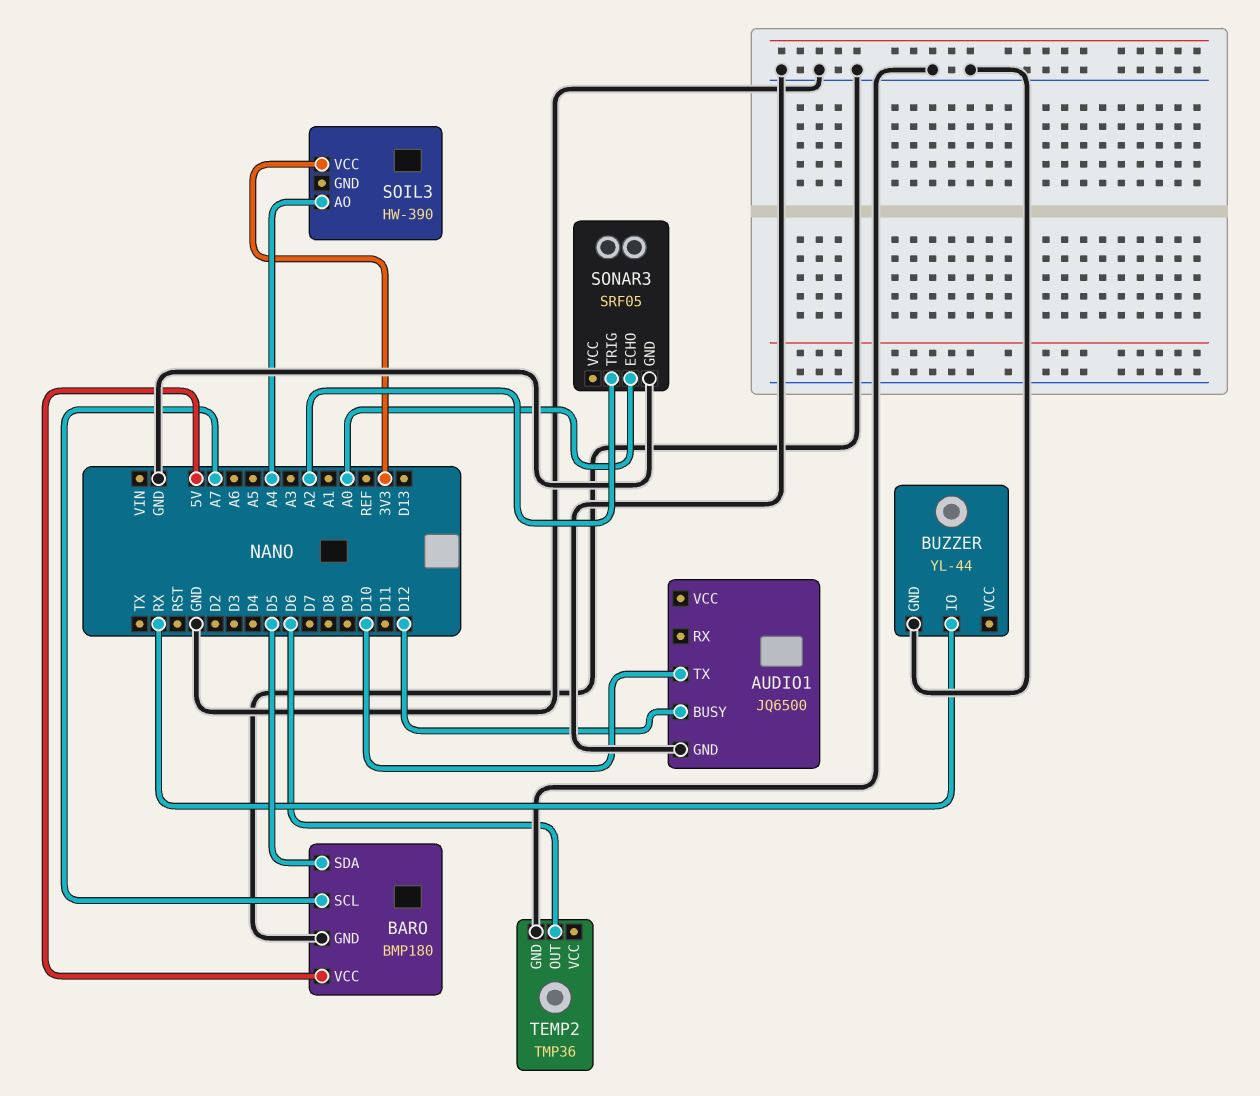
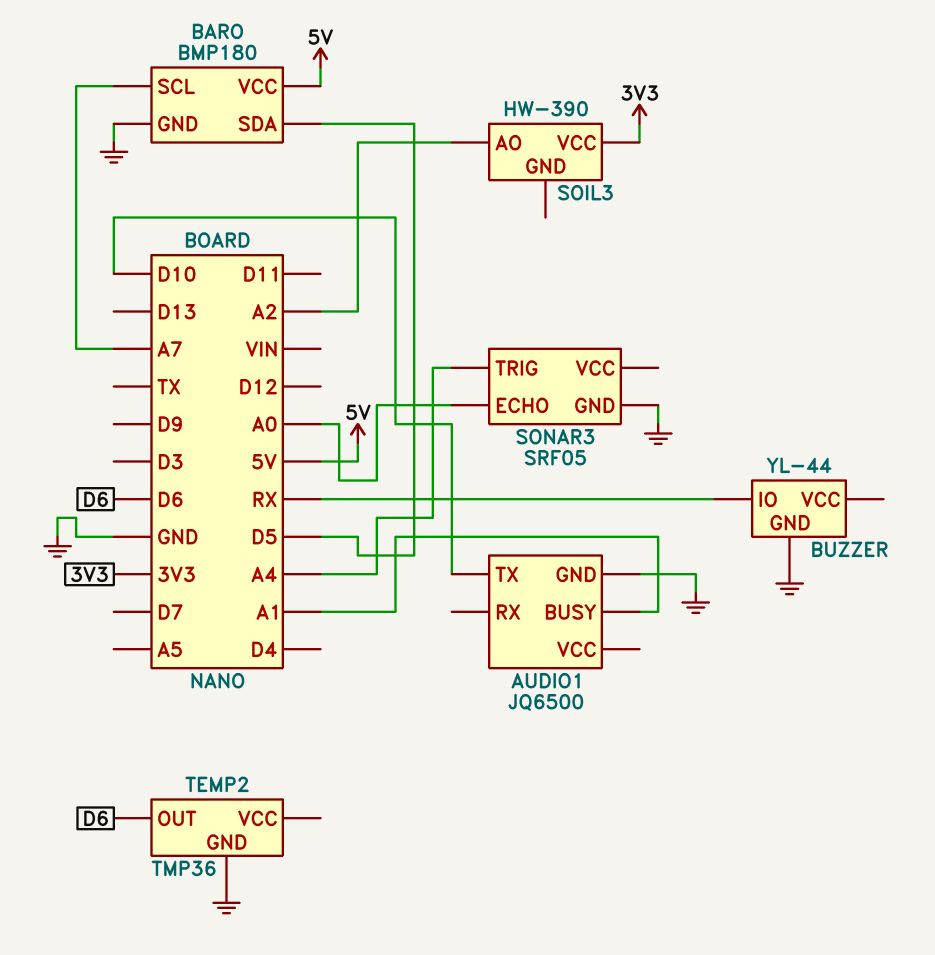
AUDIO1 pin BUSY: D12 -> A1
SOIL3 pin AO: A4 -> A2
SONAR3 pin TRIG: A2 -> A4

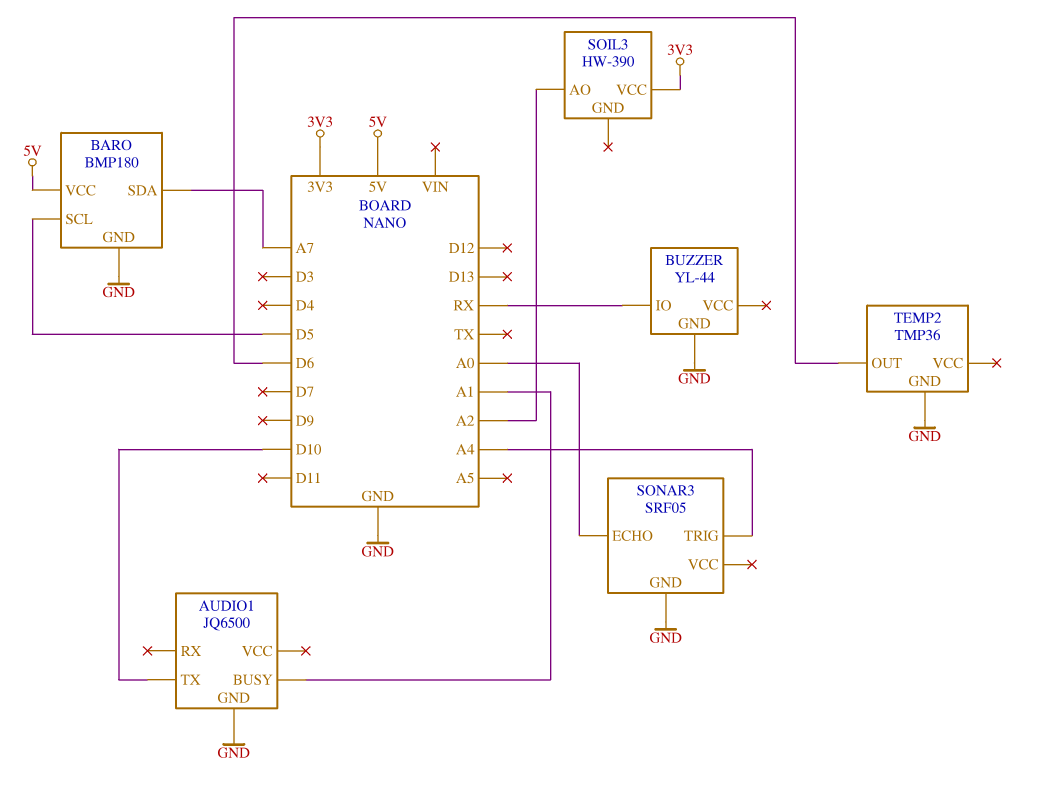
BARO pin SCL: A7 -> D5
BARO pin SDA: D5 -> A7

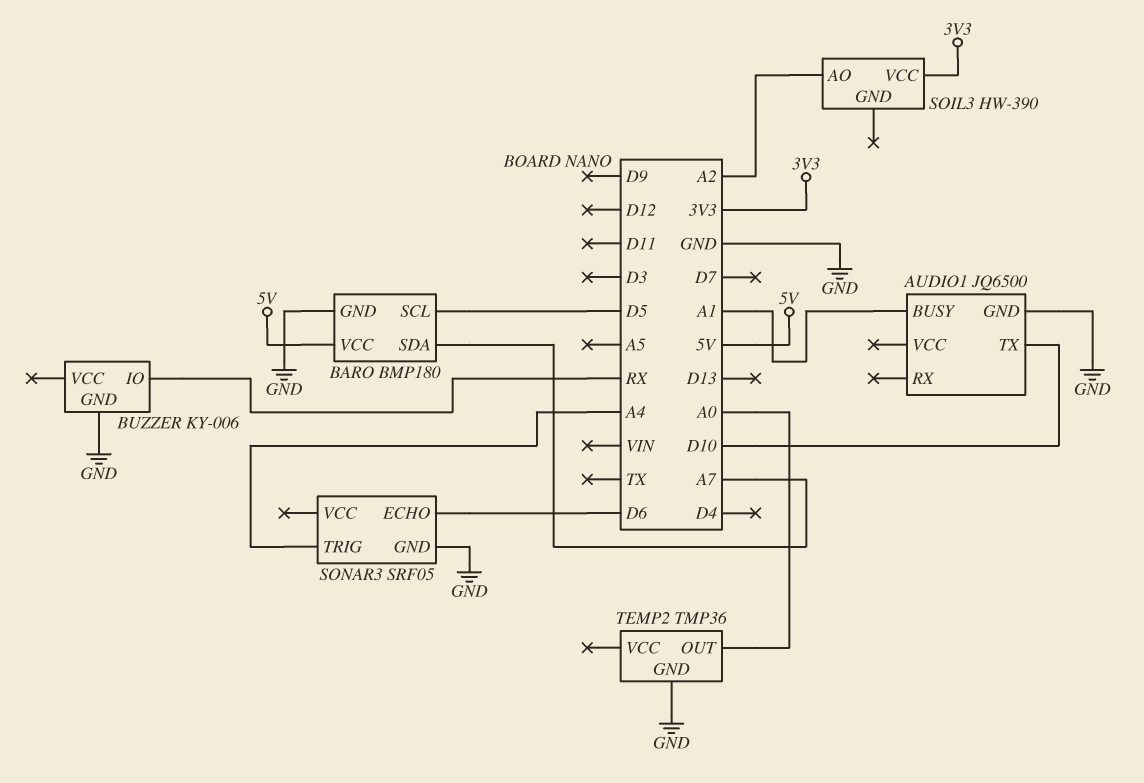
BUZZER: YL-44 -> KY-006
SONAR3 pin ECHO: A0 -> D6
TEMP2 pin OUT: D6 -> A0

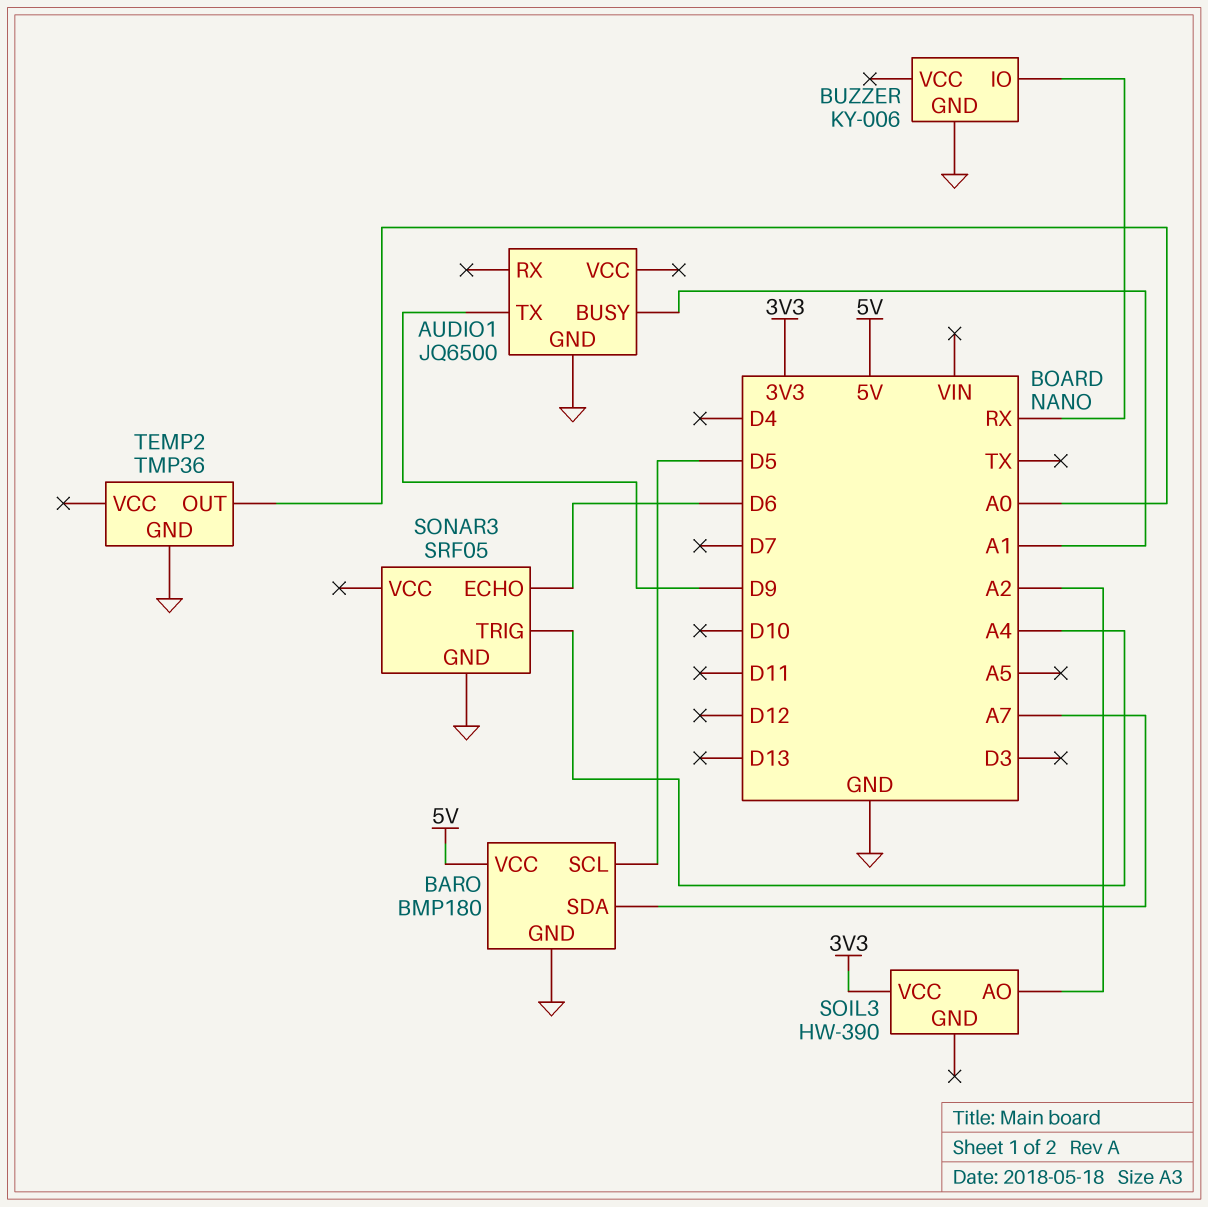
AUDIO1 pin TX: D10 -> D9

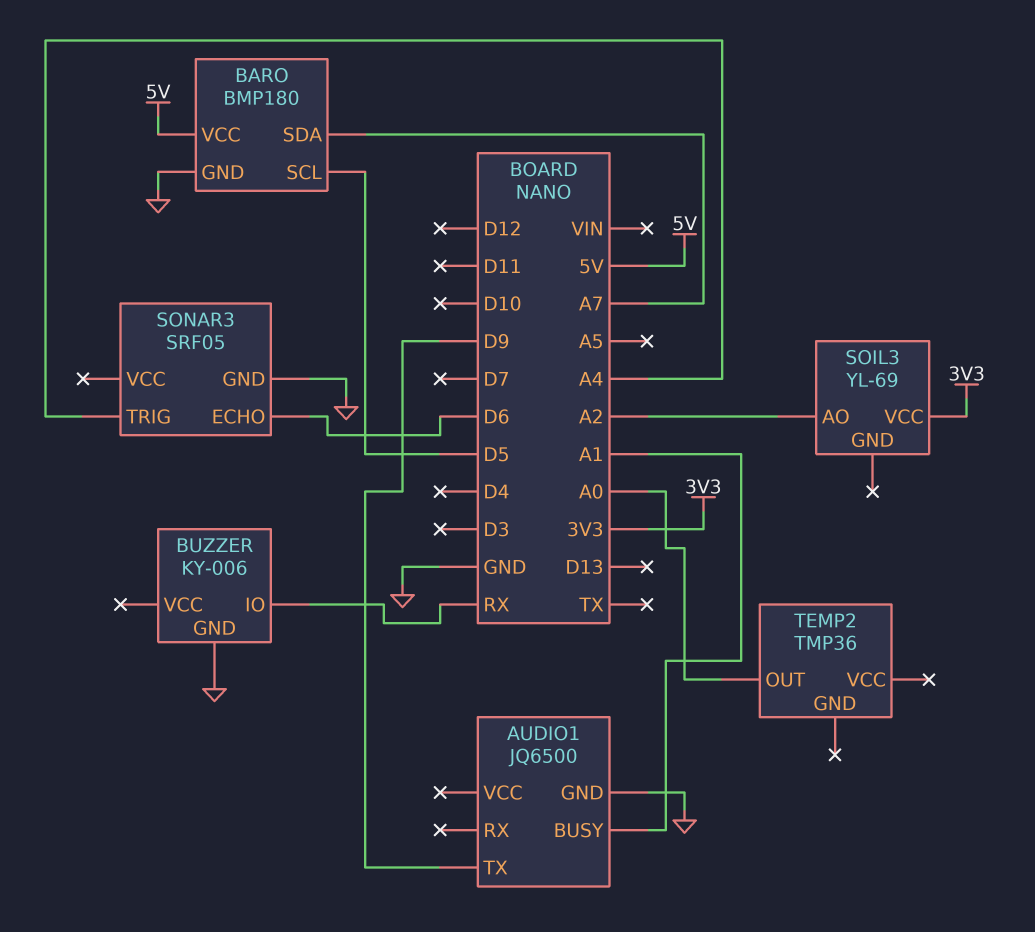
SOIL3: HW-390 -> YL-69
TEMP2 pin GND: GND -> none

